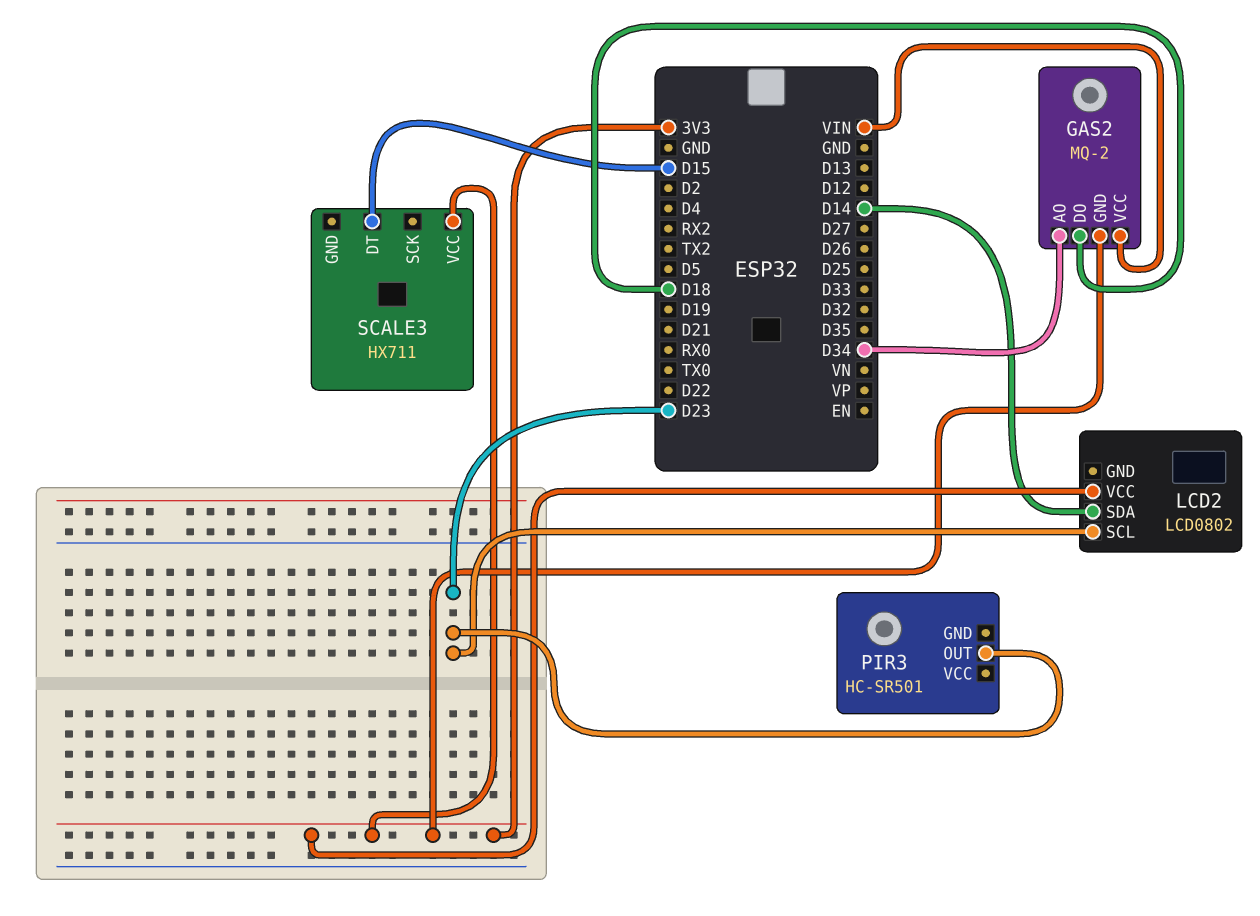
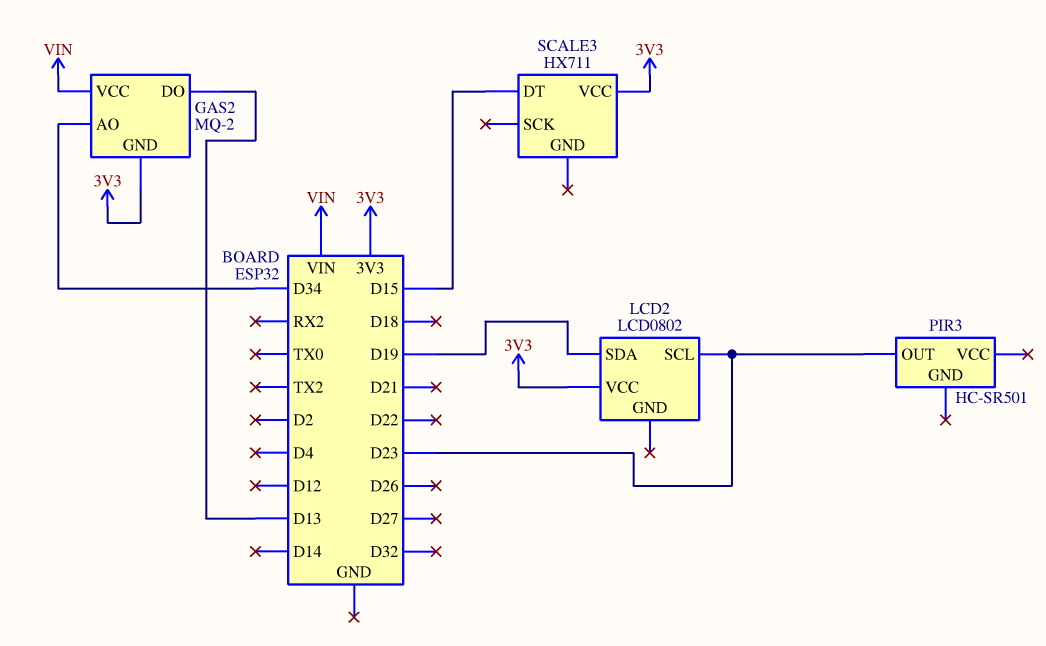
GAS2 pin DO: D18 -> D13
LCD2 pin SDA: D14 -> D19

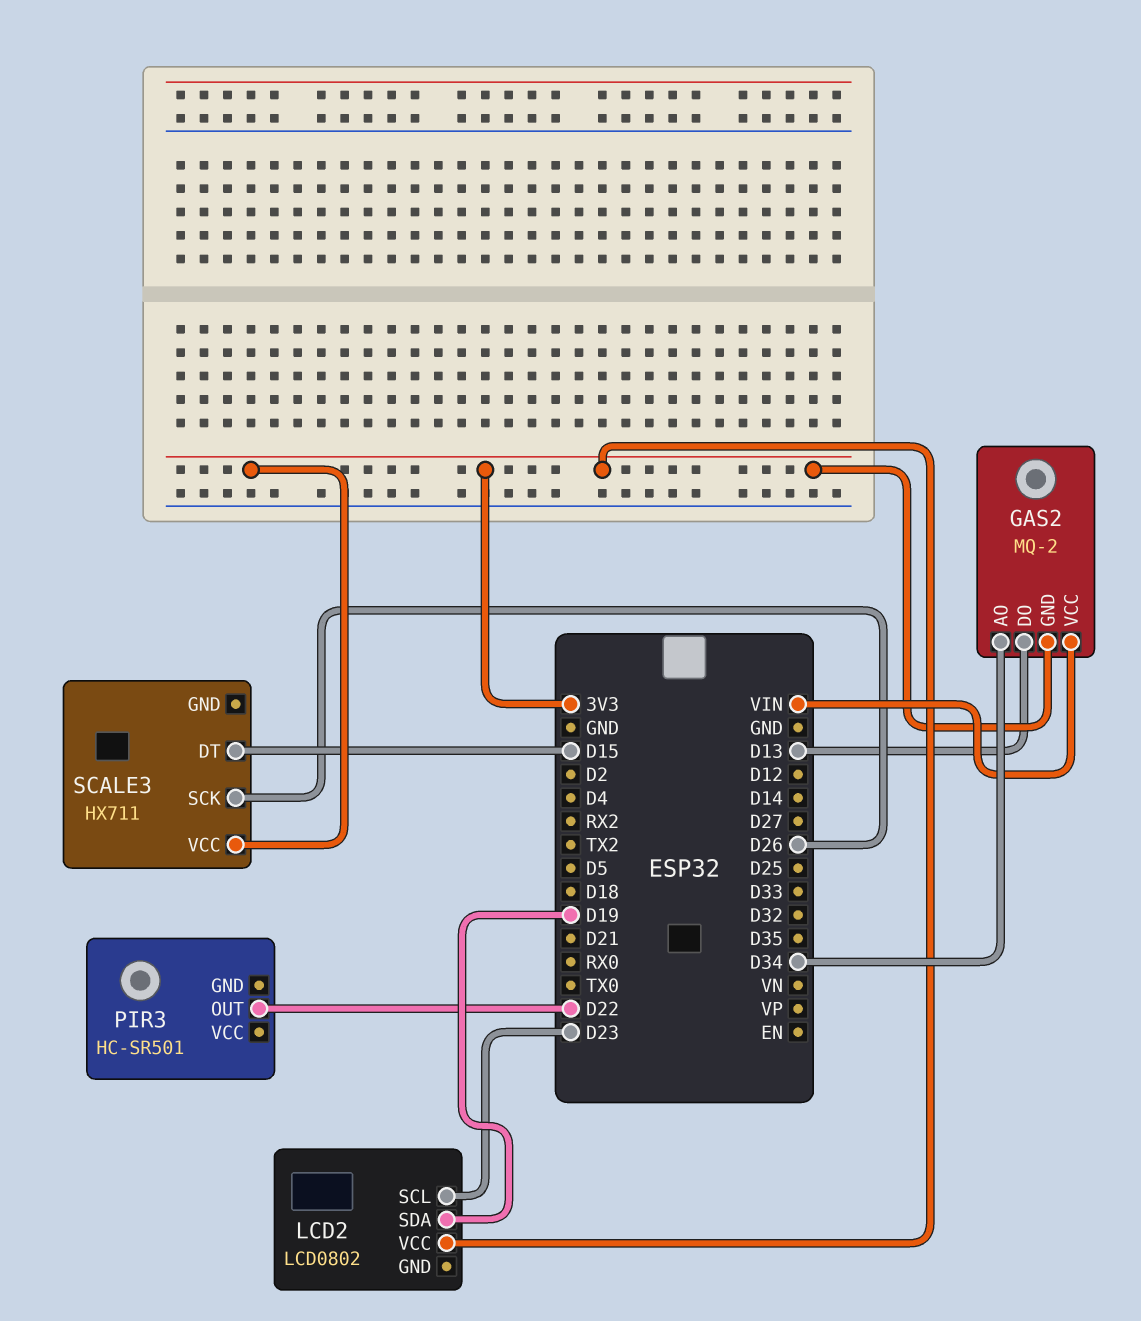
PIR3 pin OUT: D23 -> D22
SCALE3 pin SCK: none -> D26

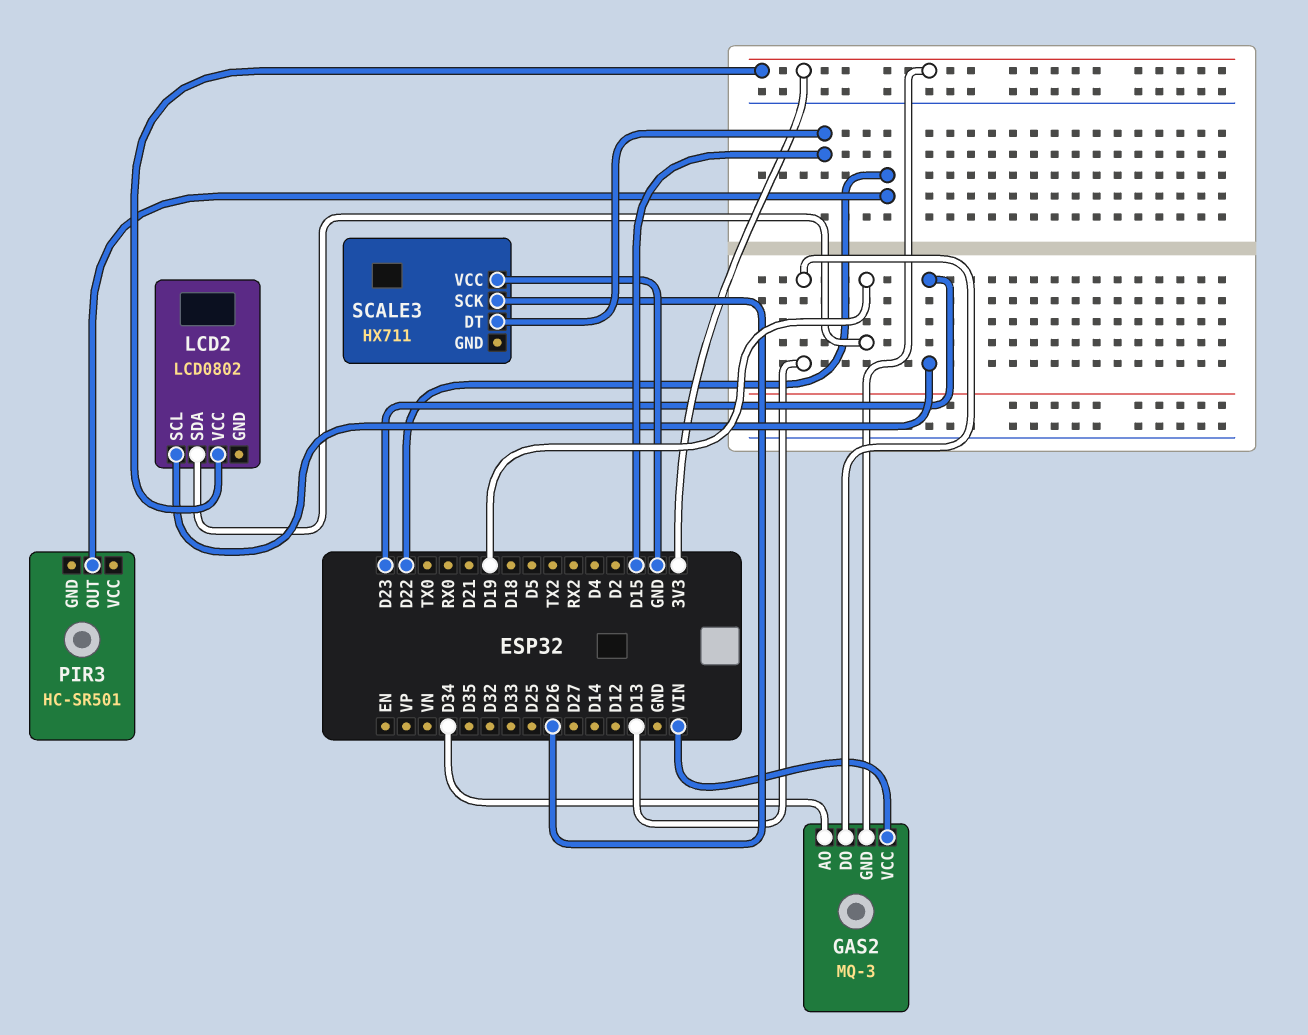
GAS2: MQ-2 -> MQ-3
SCALE3 pin VCC: 3V3 -> GND

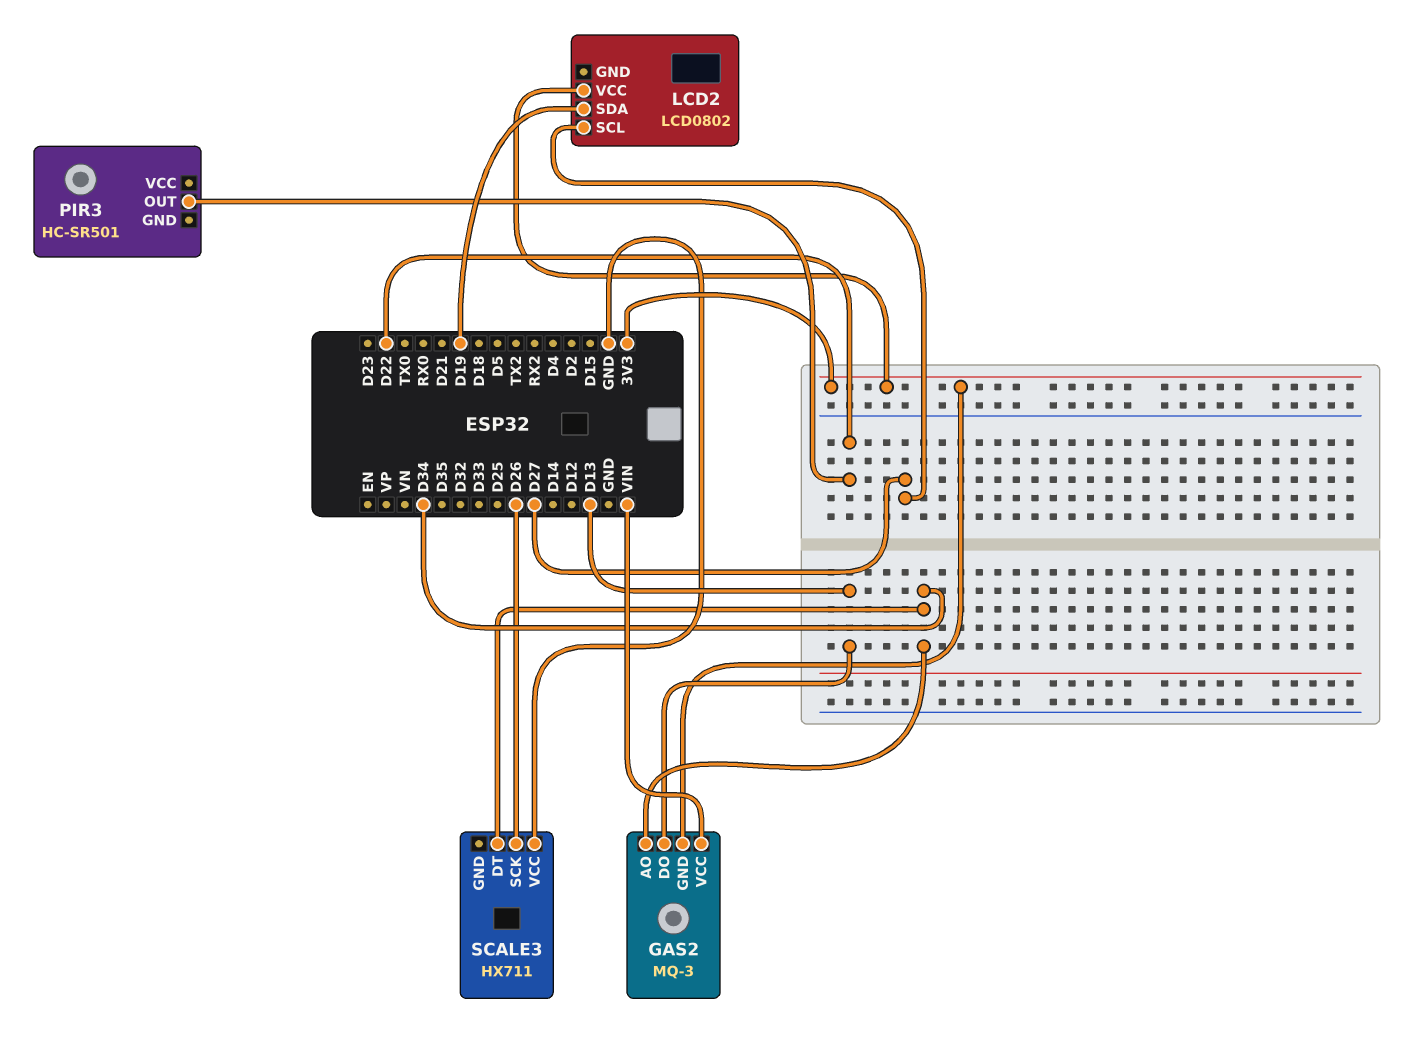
LCD2 pin SCL: D23 -> D27
SCALE3 pin DT: D15 -> D34

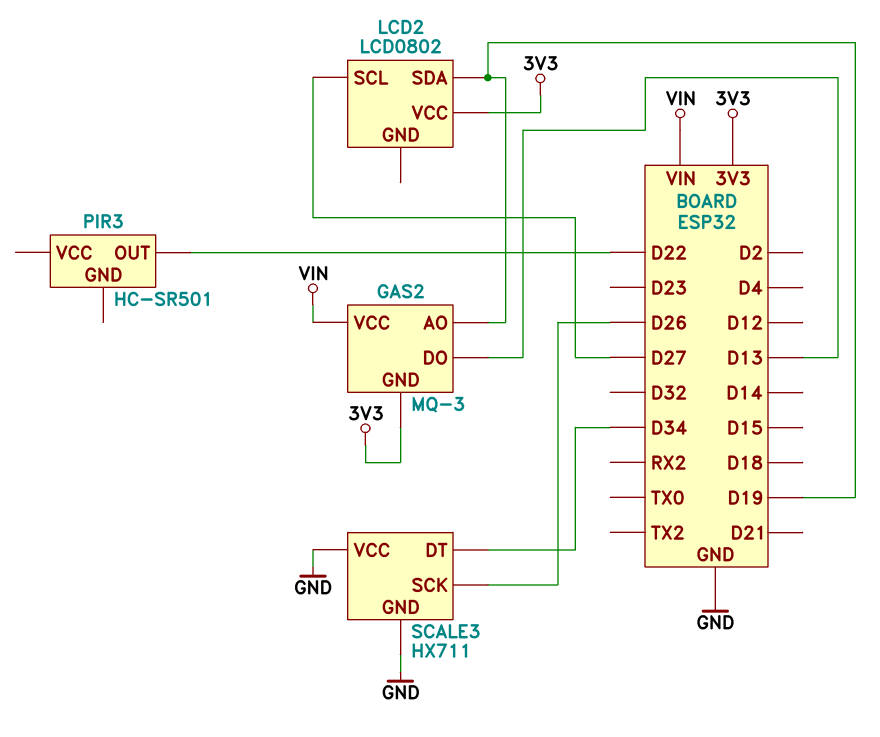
GAS2 pin AO: D34 -> D19
SCALE3 pin GND: none -> GND

